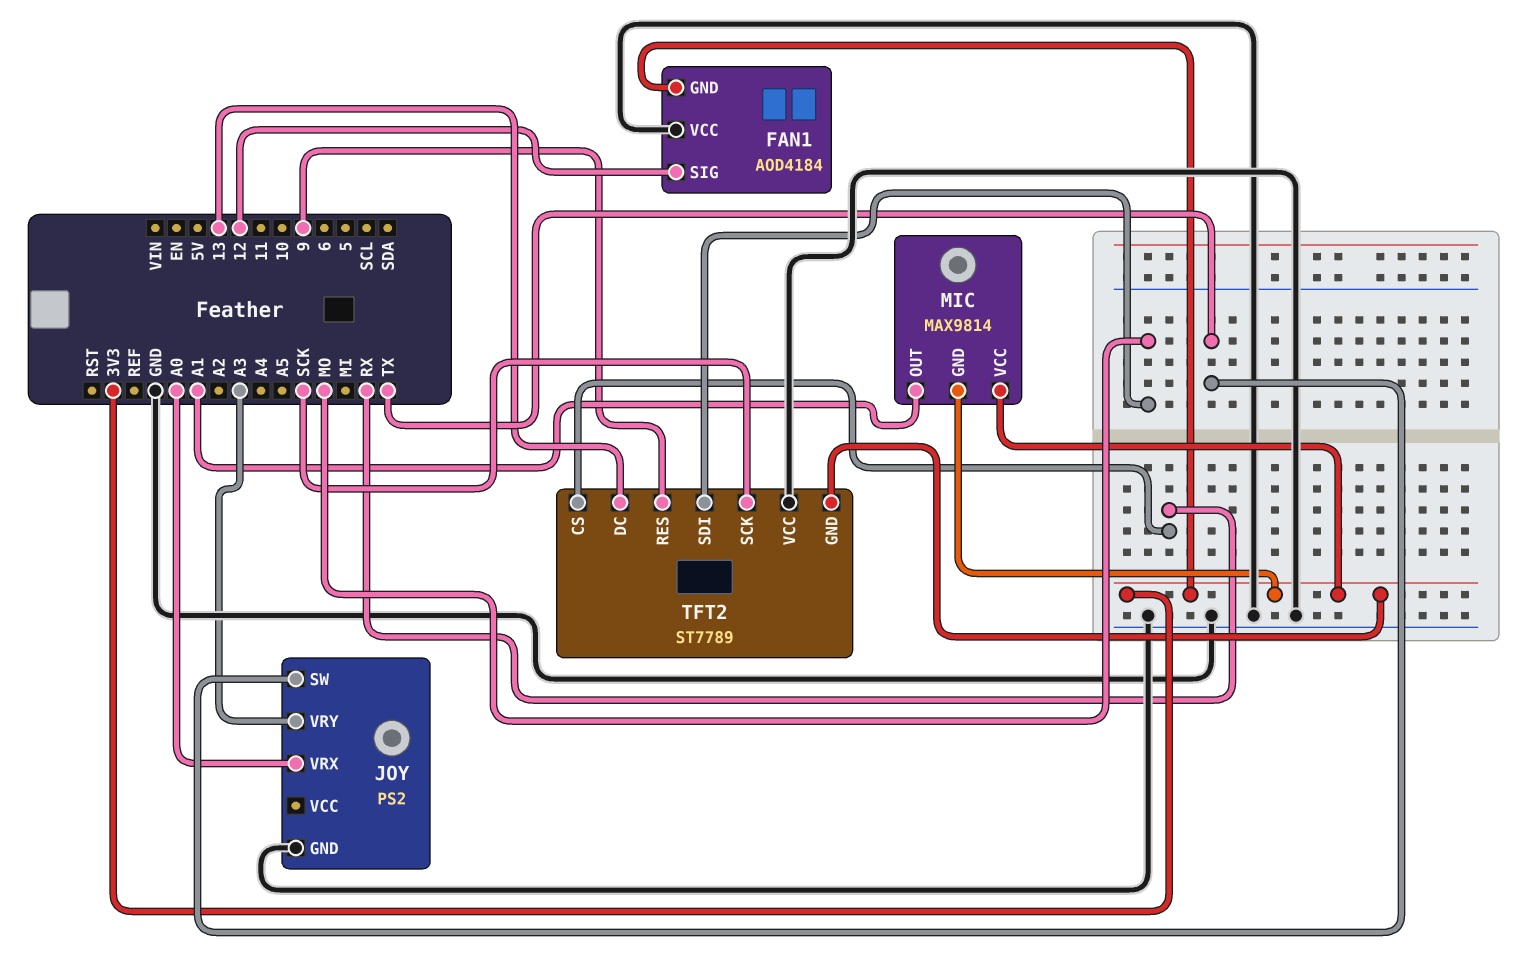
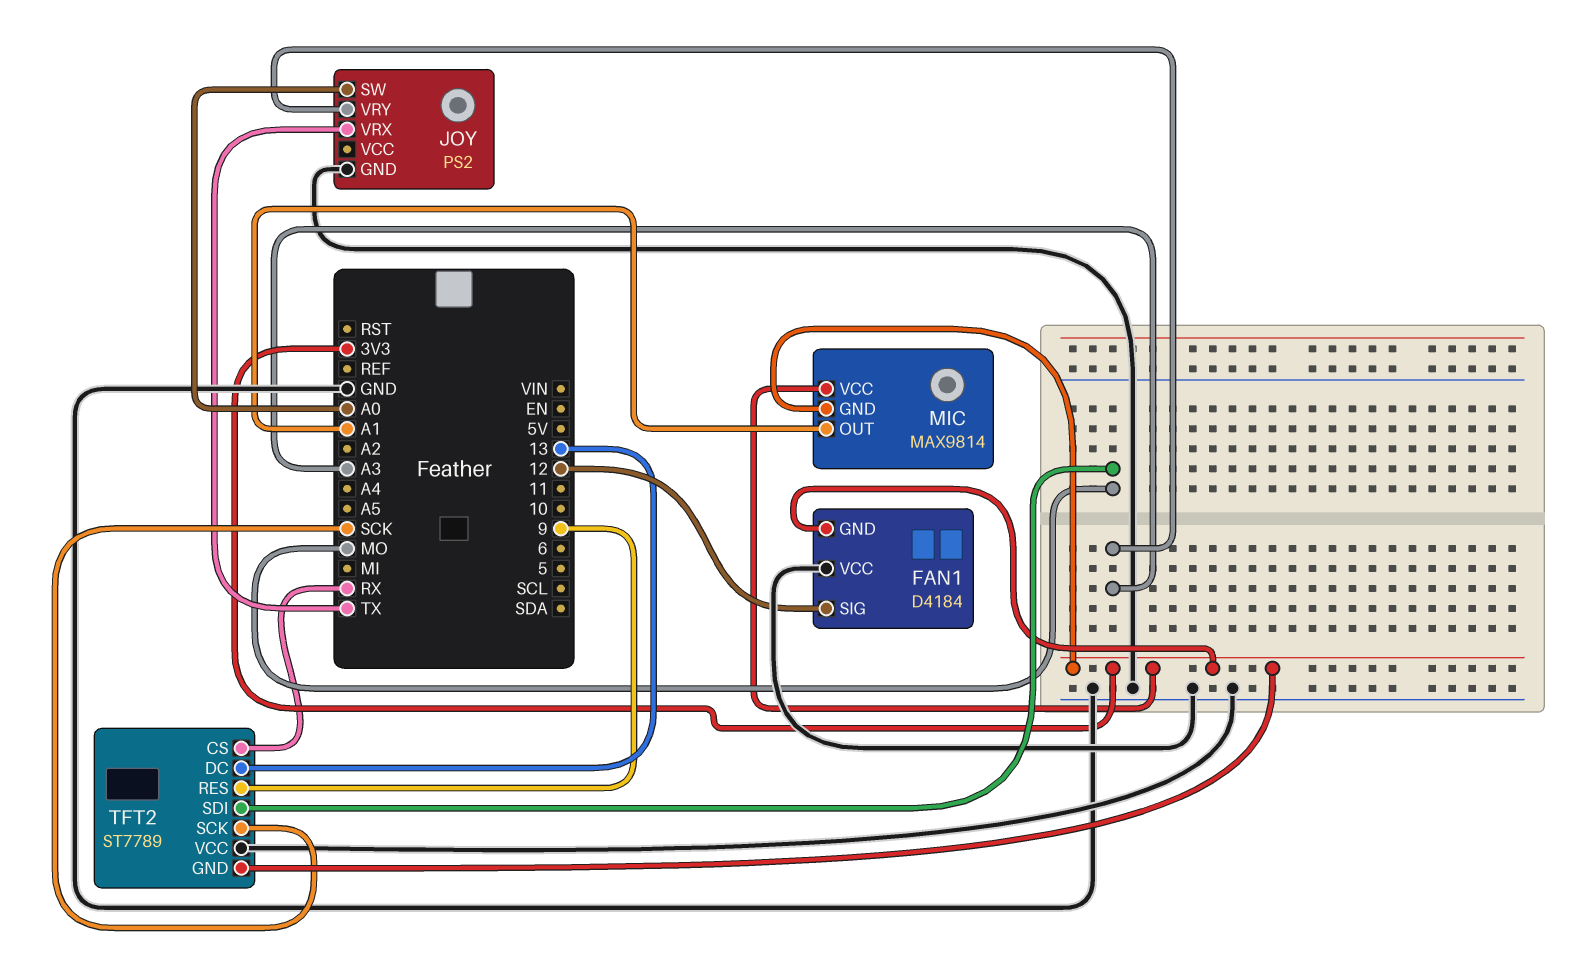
FAN1: AOD4184 -> D4184
JOY pin SW: TX -> A0
JOY pin VRX: A0 -> TX

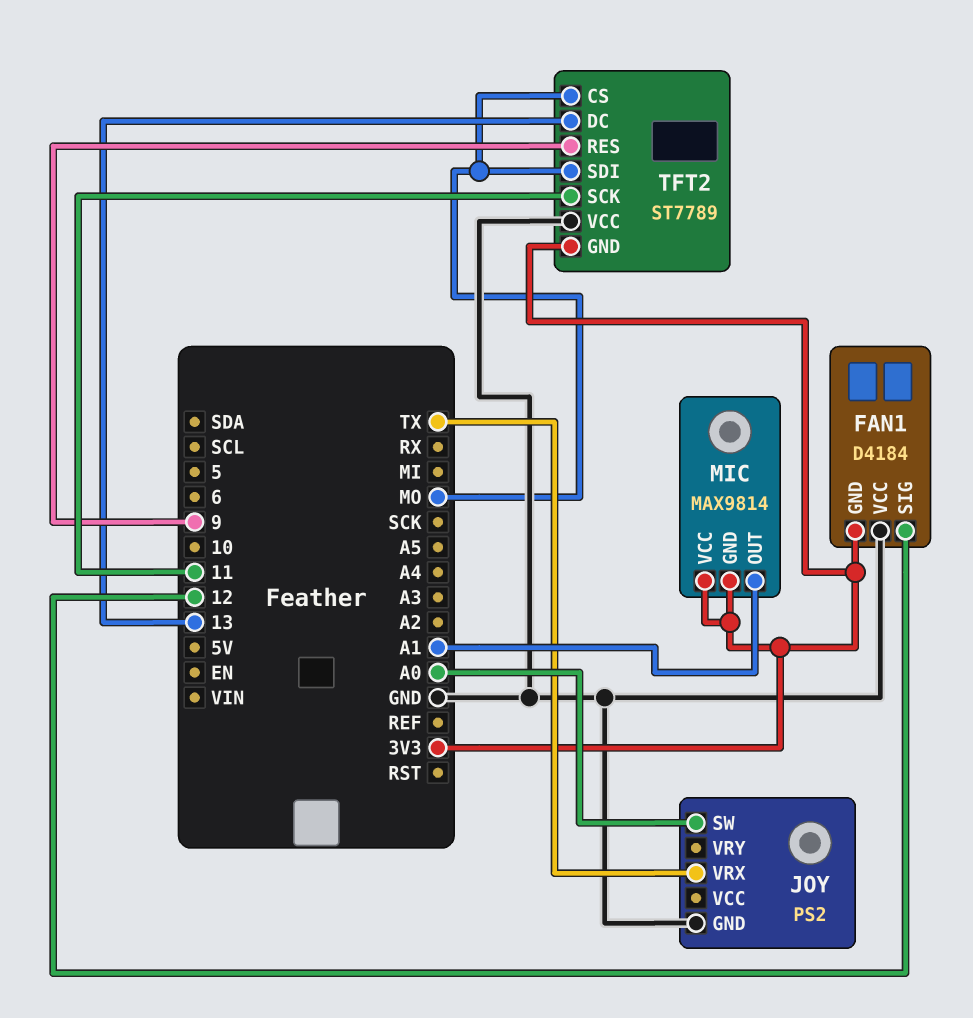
JOY pin VRY: A3 -> none
TFT2 pin CS: RX -> MO
TFT2 pin SCK: SCK -> 11

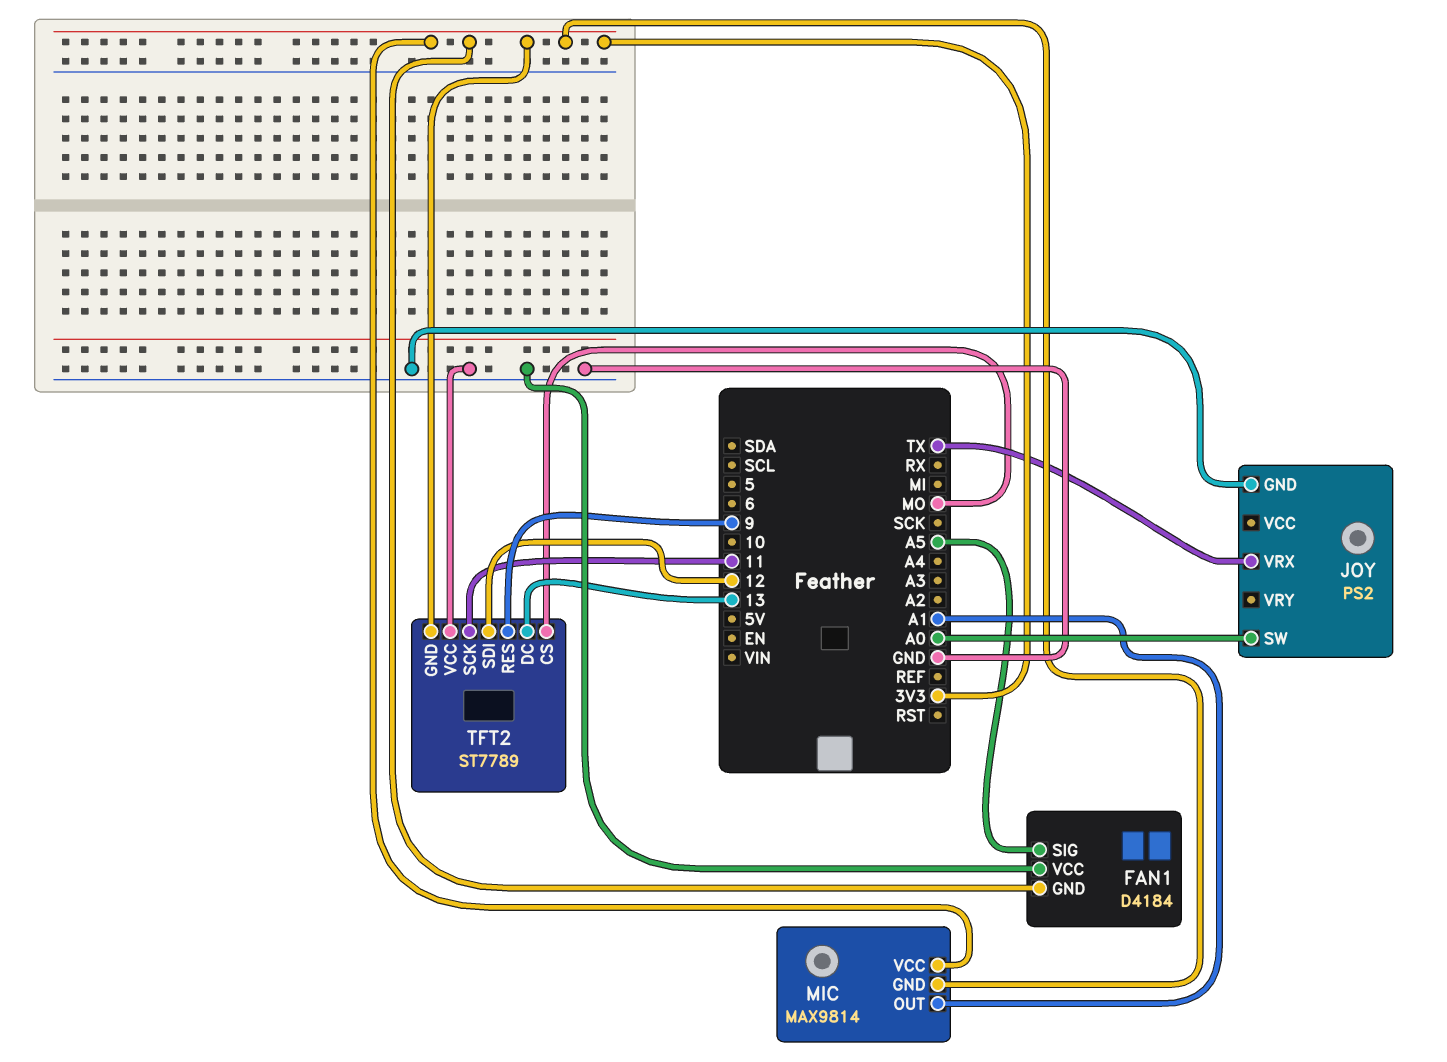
FAN1 pin SIG: 12 -> A5
TFT2 pin SDI: MO -> 12

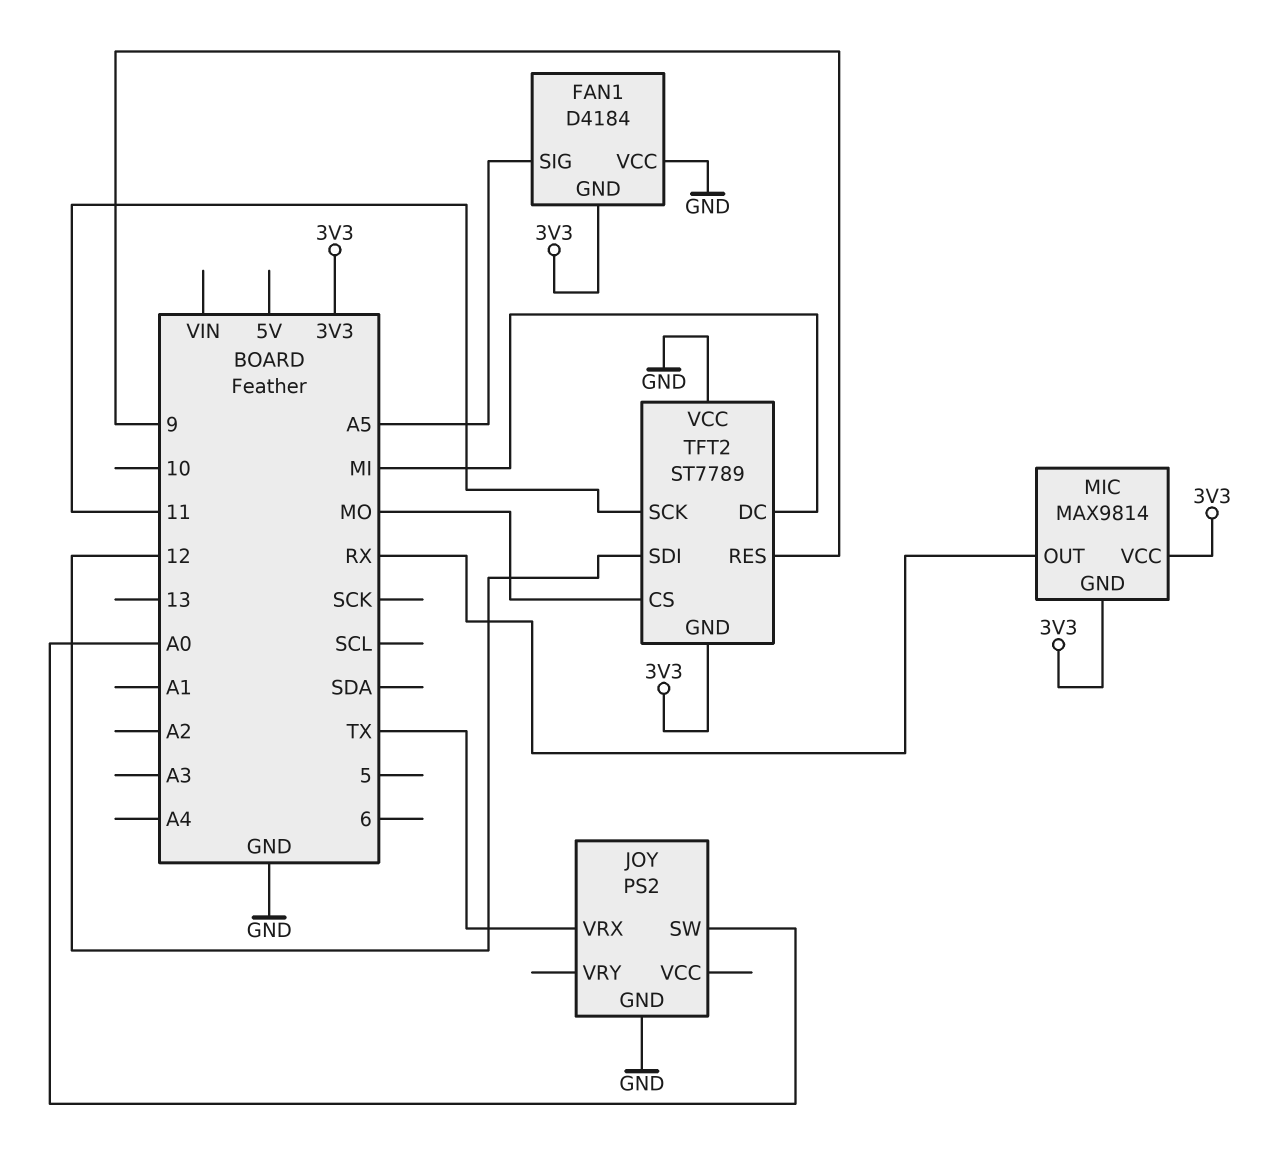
MIC pin OUT: A1 -> RX
TFT2 pin DC: 13 -> MI

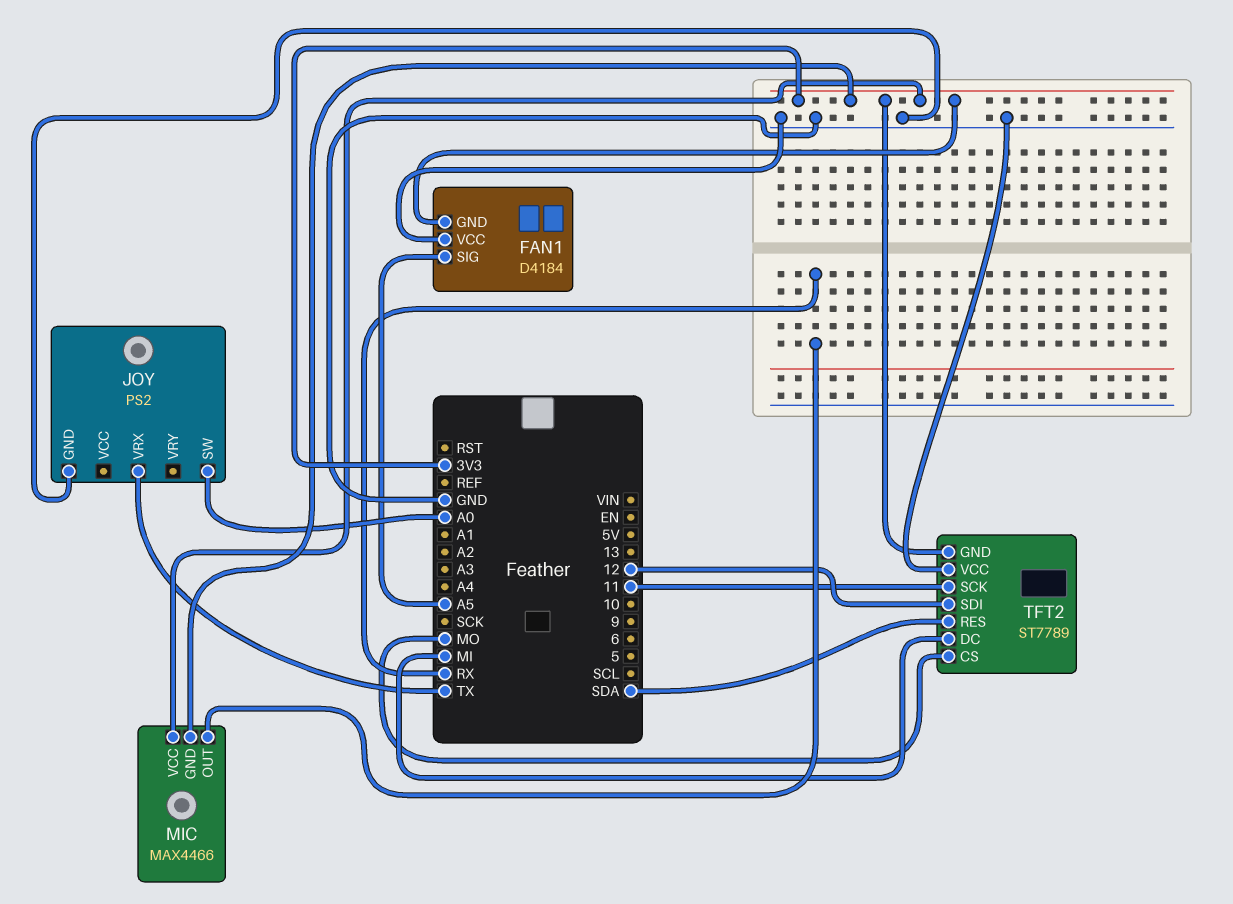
MIC: MAX9814 -> MAX4466
TFT2 pin RES: 9 -> SDA

